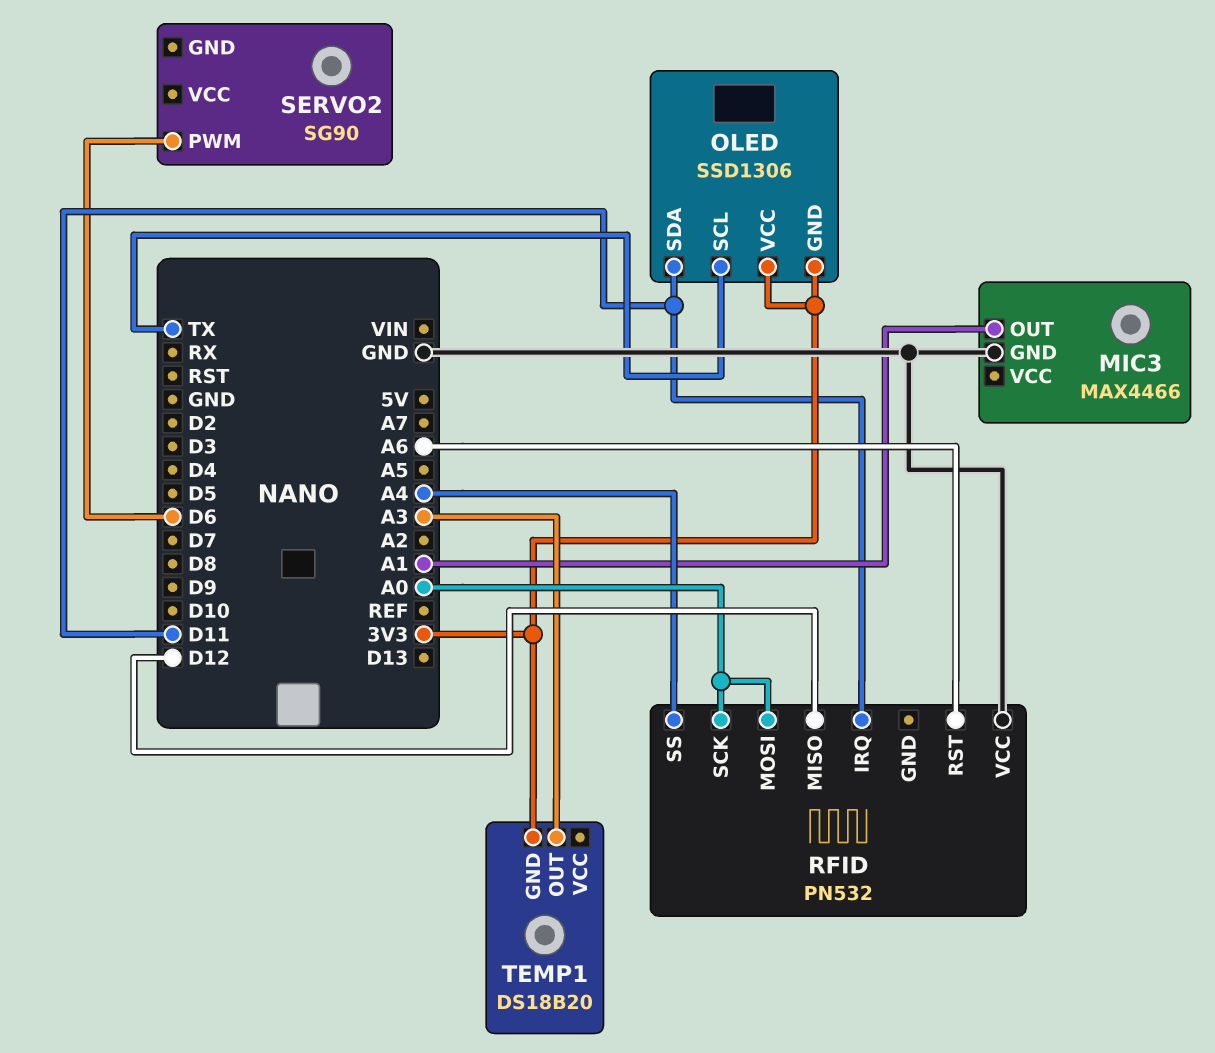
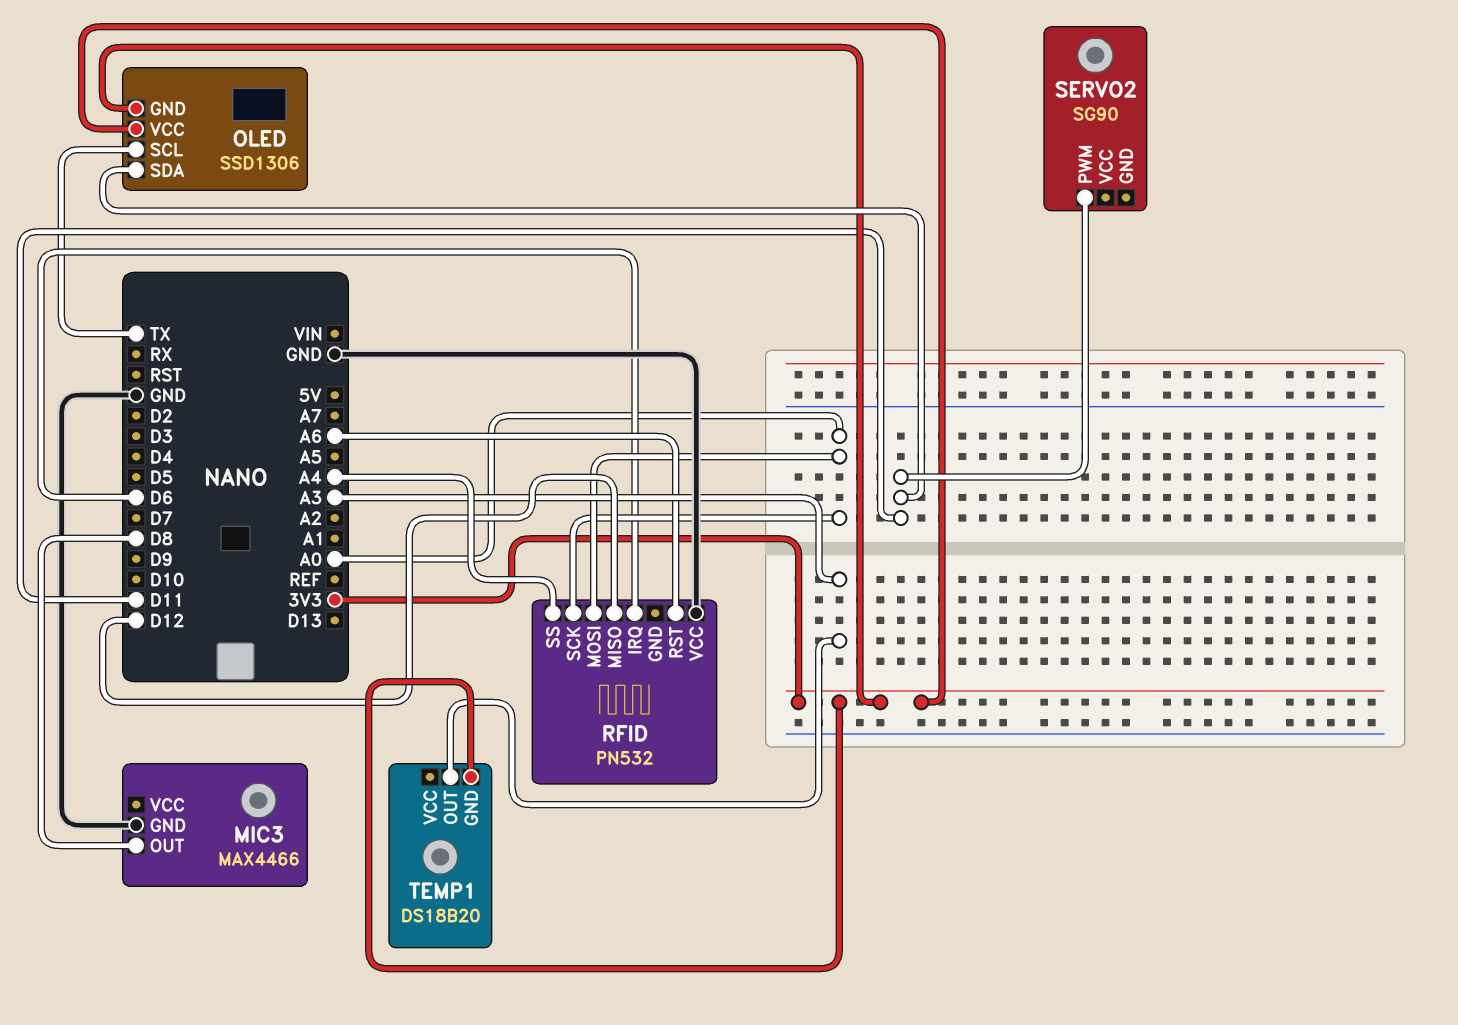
MIC3 pin OUT: A1 -> D8
RFID pin IRQ: D11 -> D6
SERVO2 pin PWM: D6 -> D11

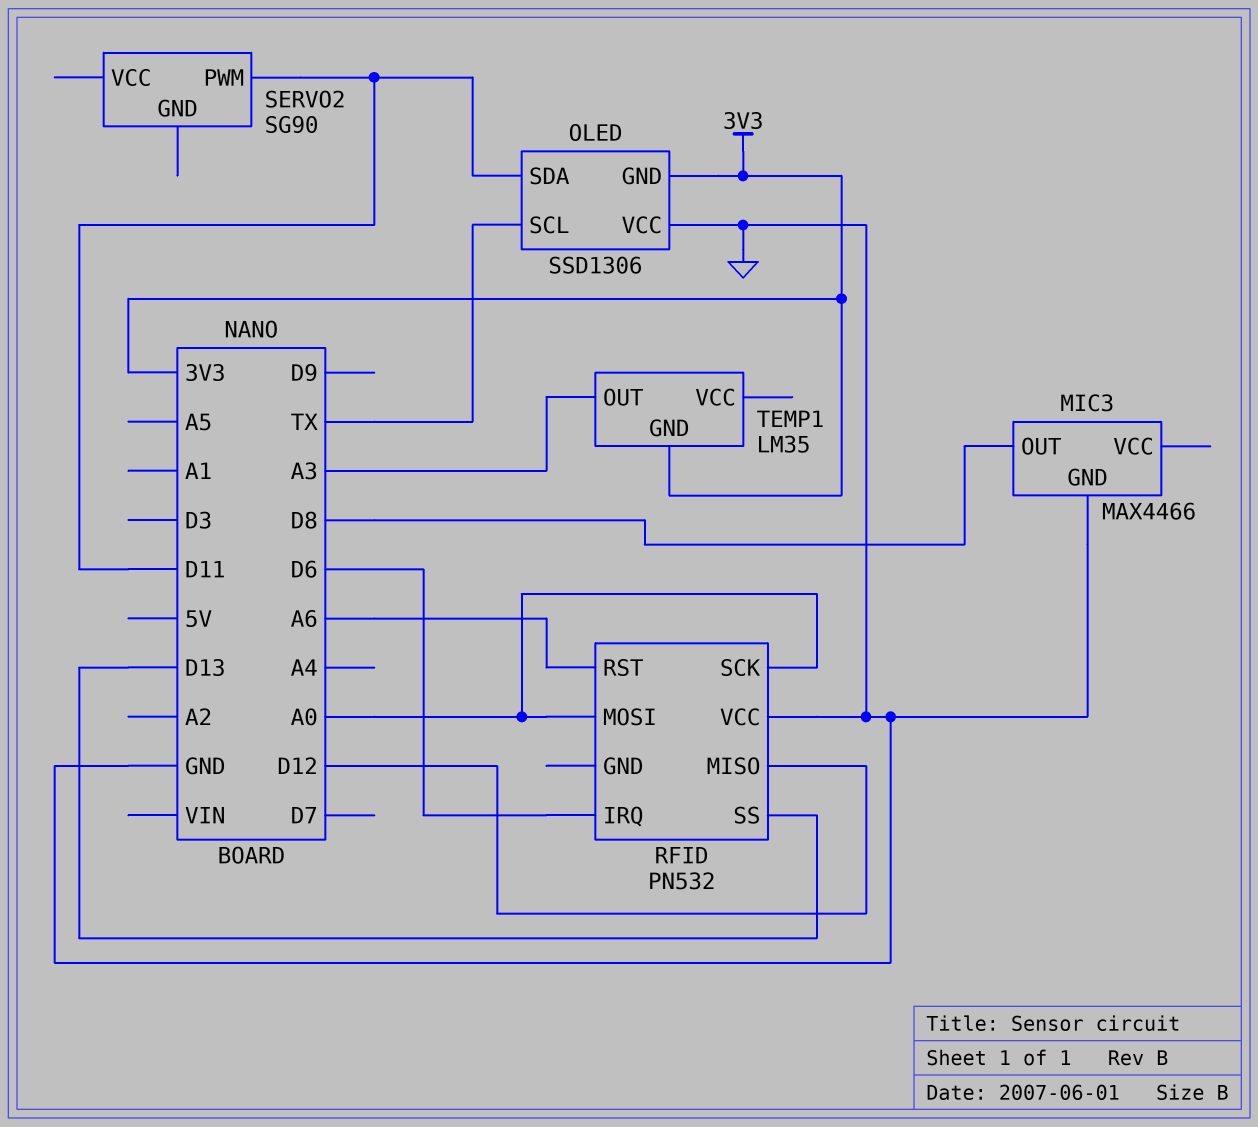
OLED pin VCC: 3V3 -> GND
RFID pin SS: A4 -> D13
TEMP1: DS18B20 -> LM35

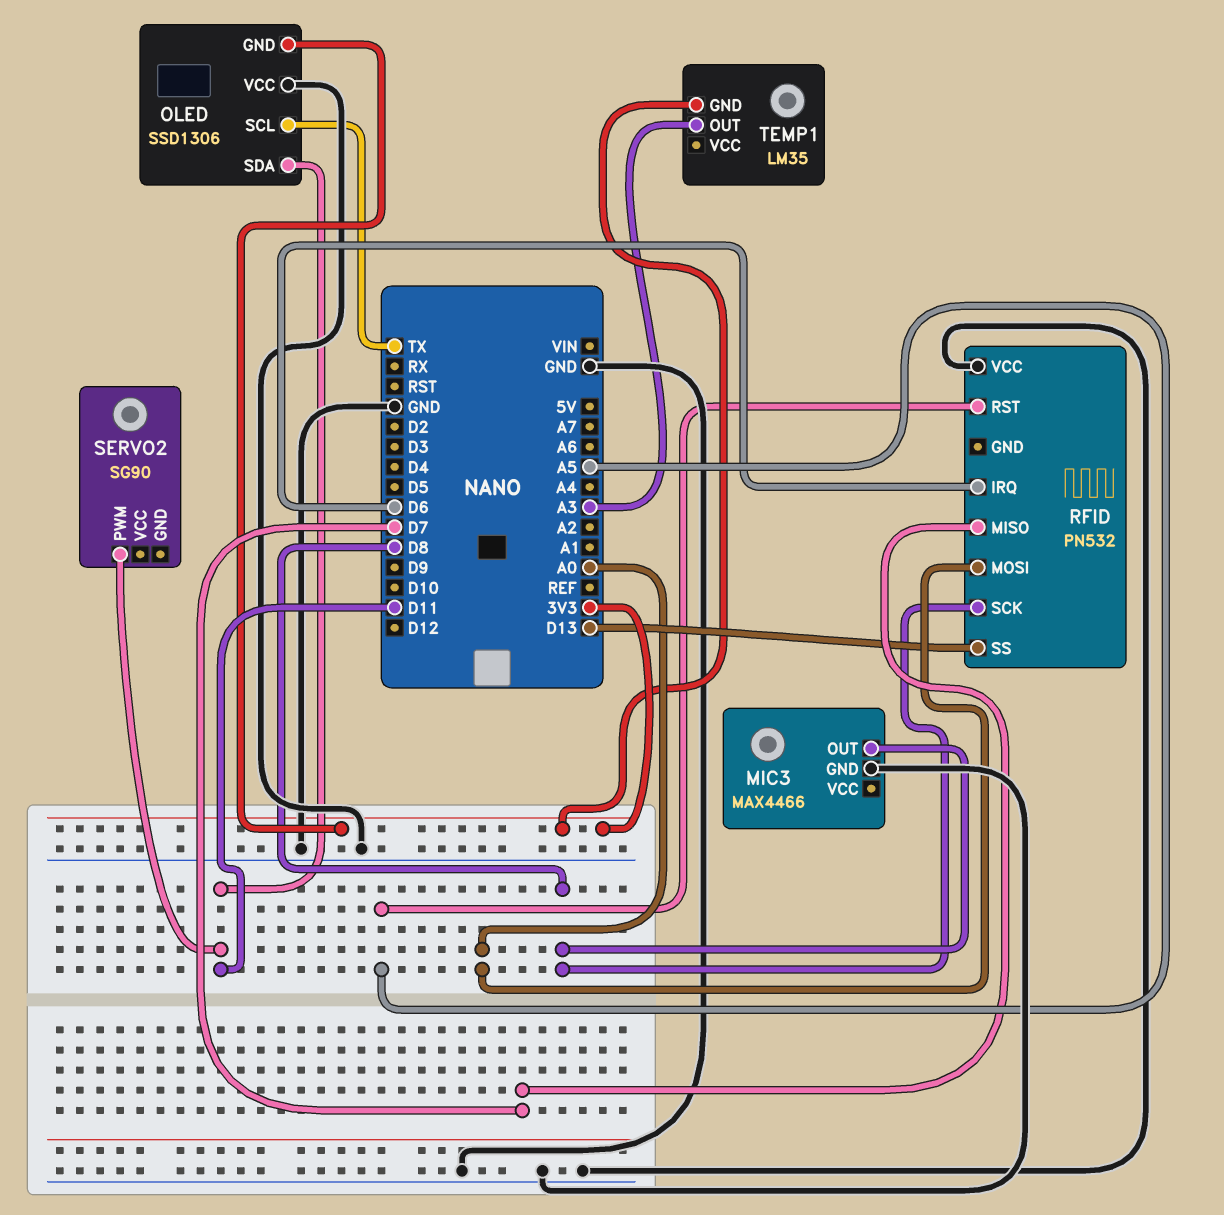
RFID pin MISO: D12 -> D7
RFID pin RST: A6 -> A5
RFID pin SCK: A0 -> D8

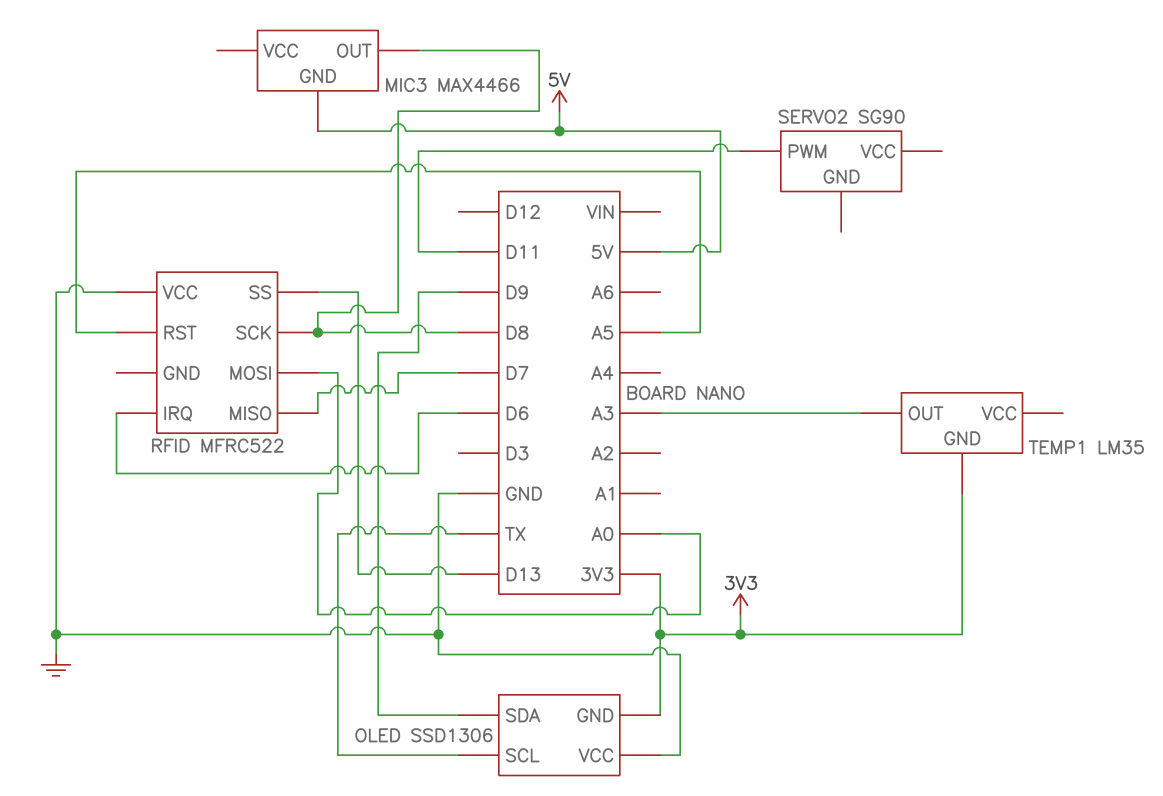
MIC3 pin GND: GND -> 5V
OLED pin SDA: D11 -> D9
RFID: PN532 -> MFRC522

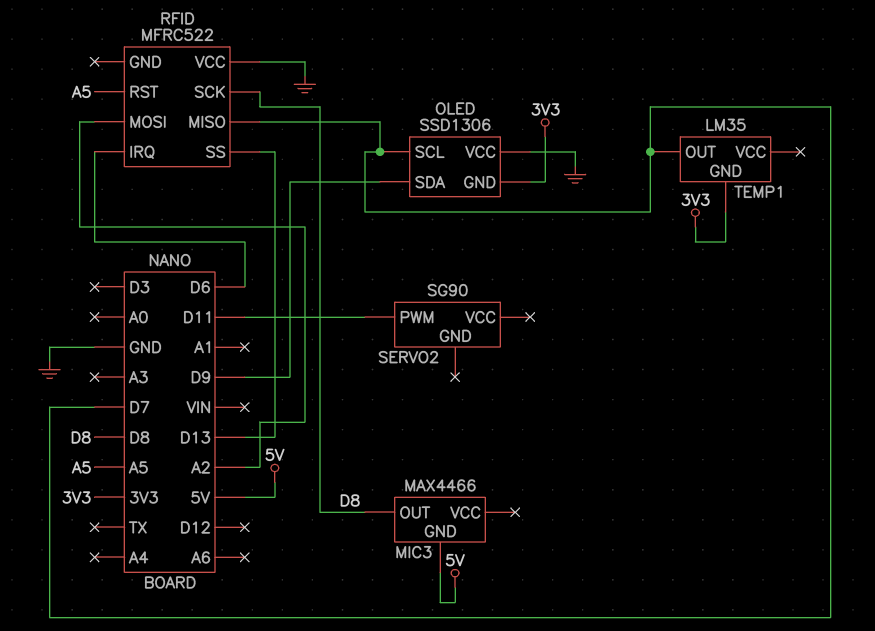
OLED pin SCL: TX -> D7
RFID pin MOSI: A0 -> A2
TEMP1 pin OUT: A3 -> D7

